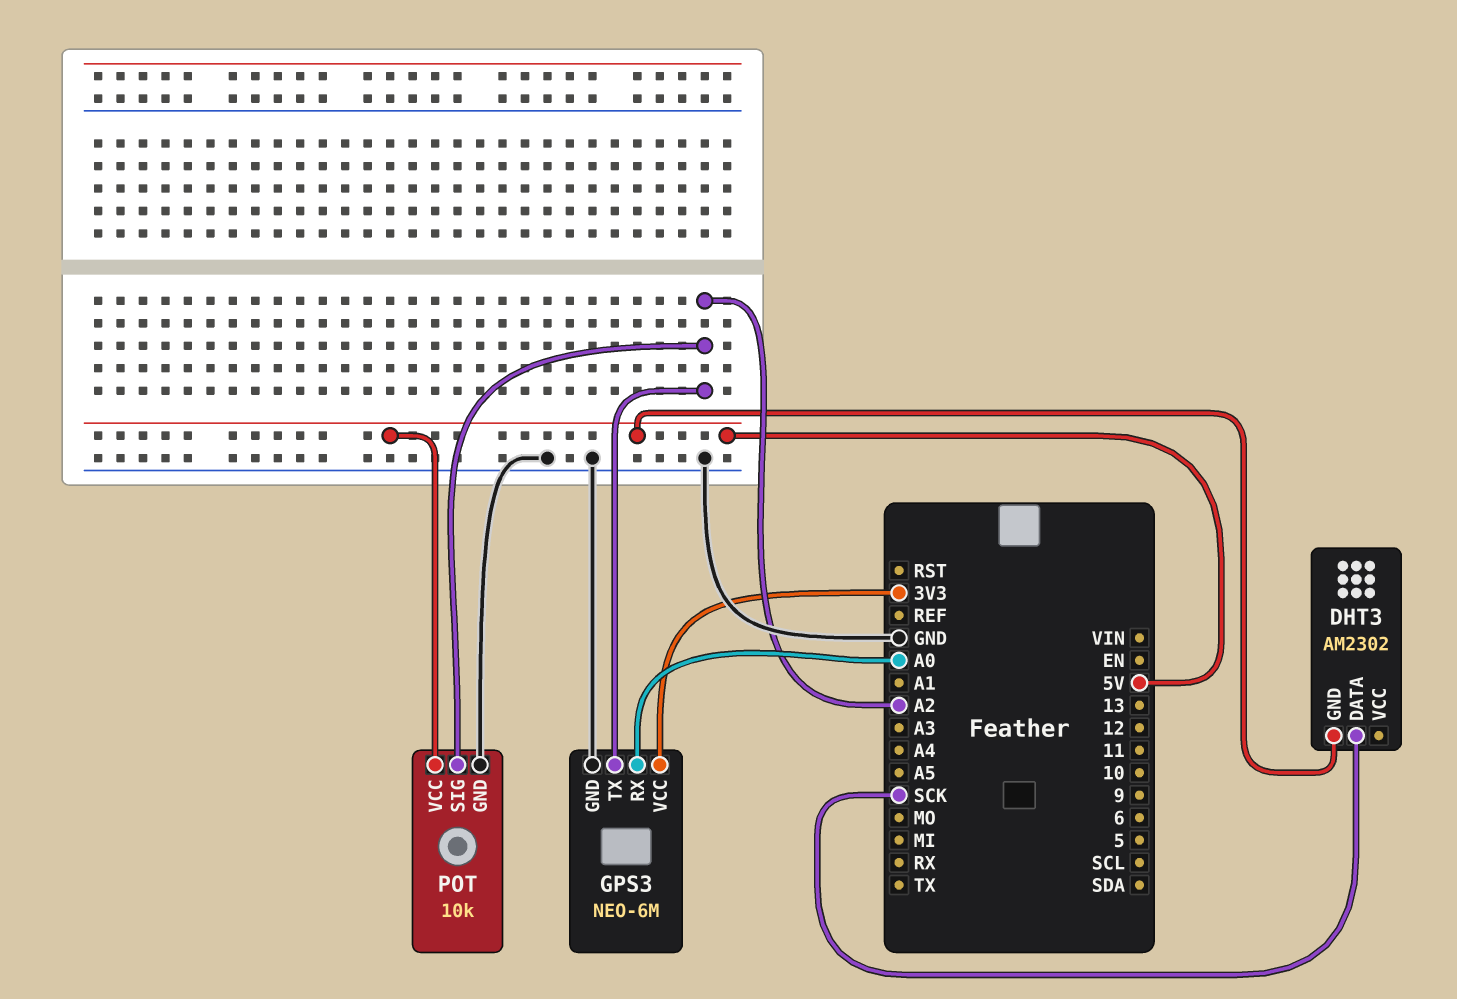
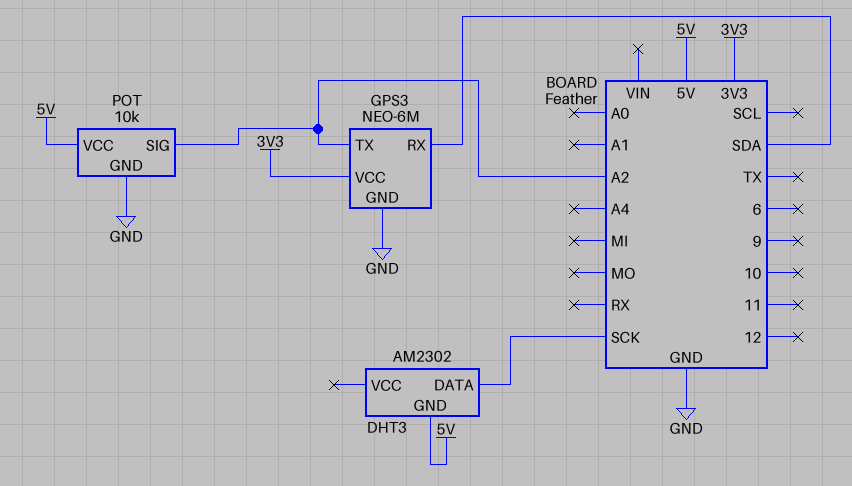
GPS3 pin RX: A0 -> SDA

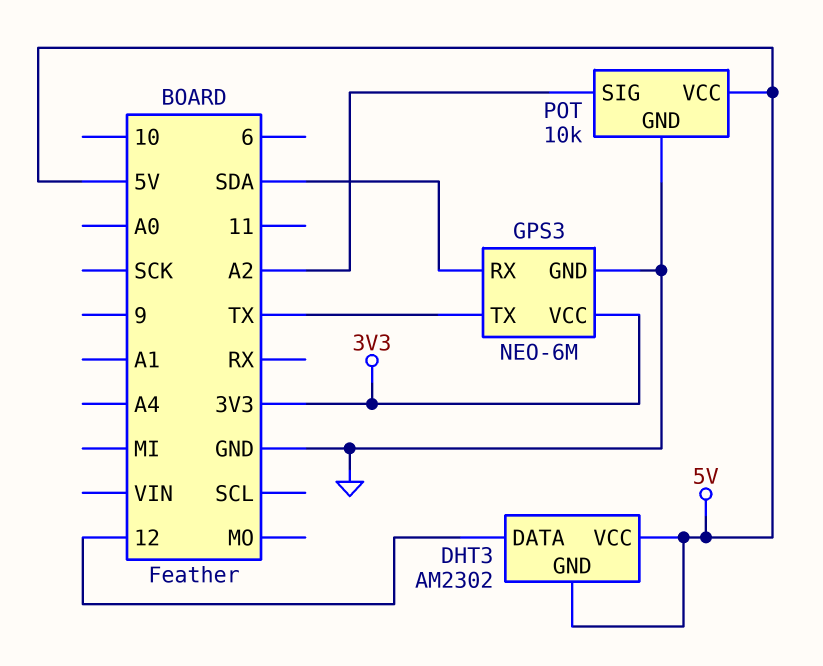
DHT3 pin DATA: SCK -> 12
DHT3 pin VCC: none -> 5V
GPS3 pin TX: A2 -> TX

